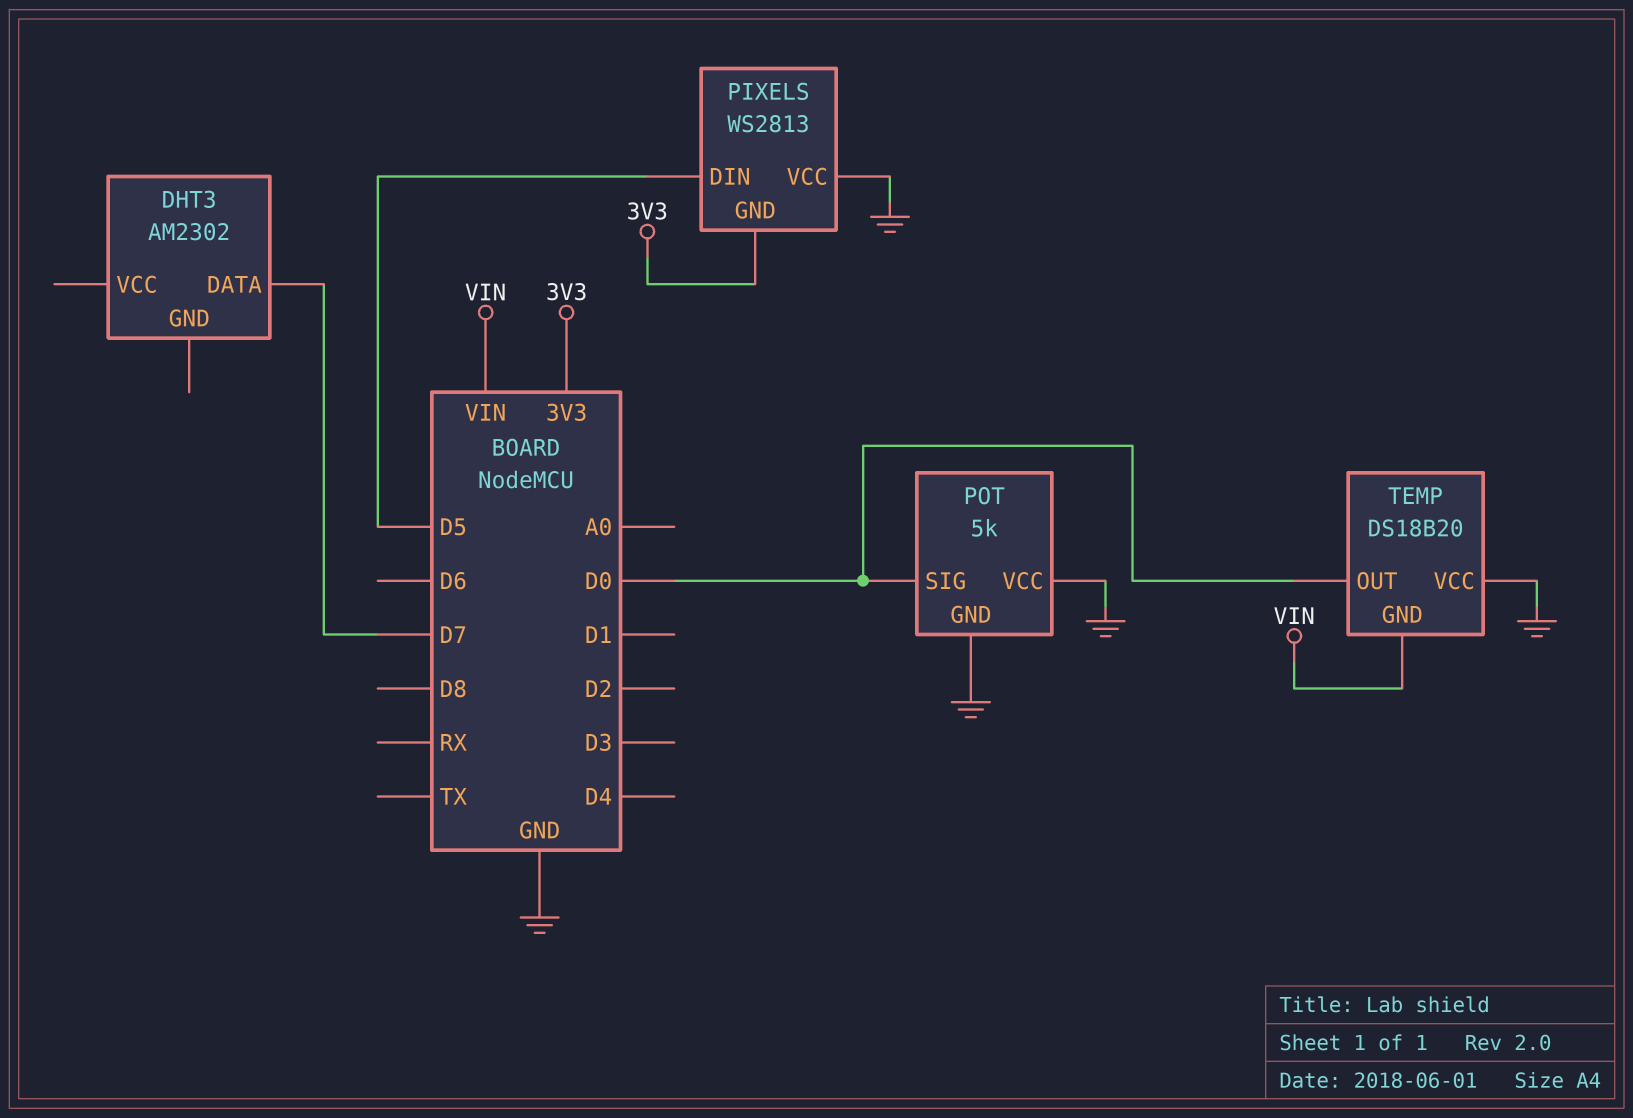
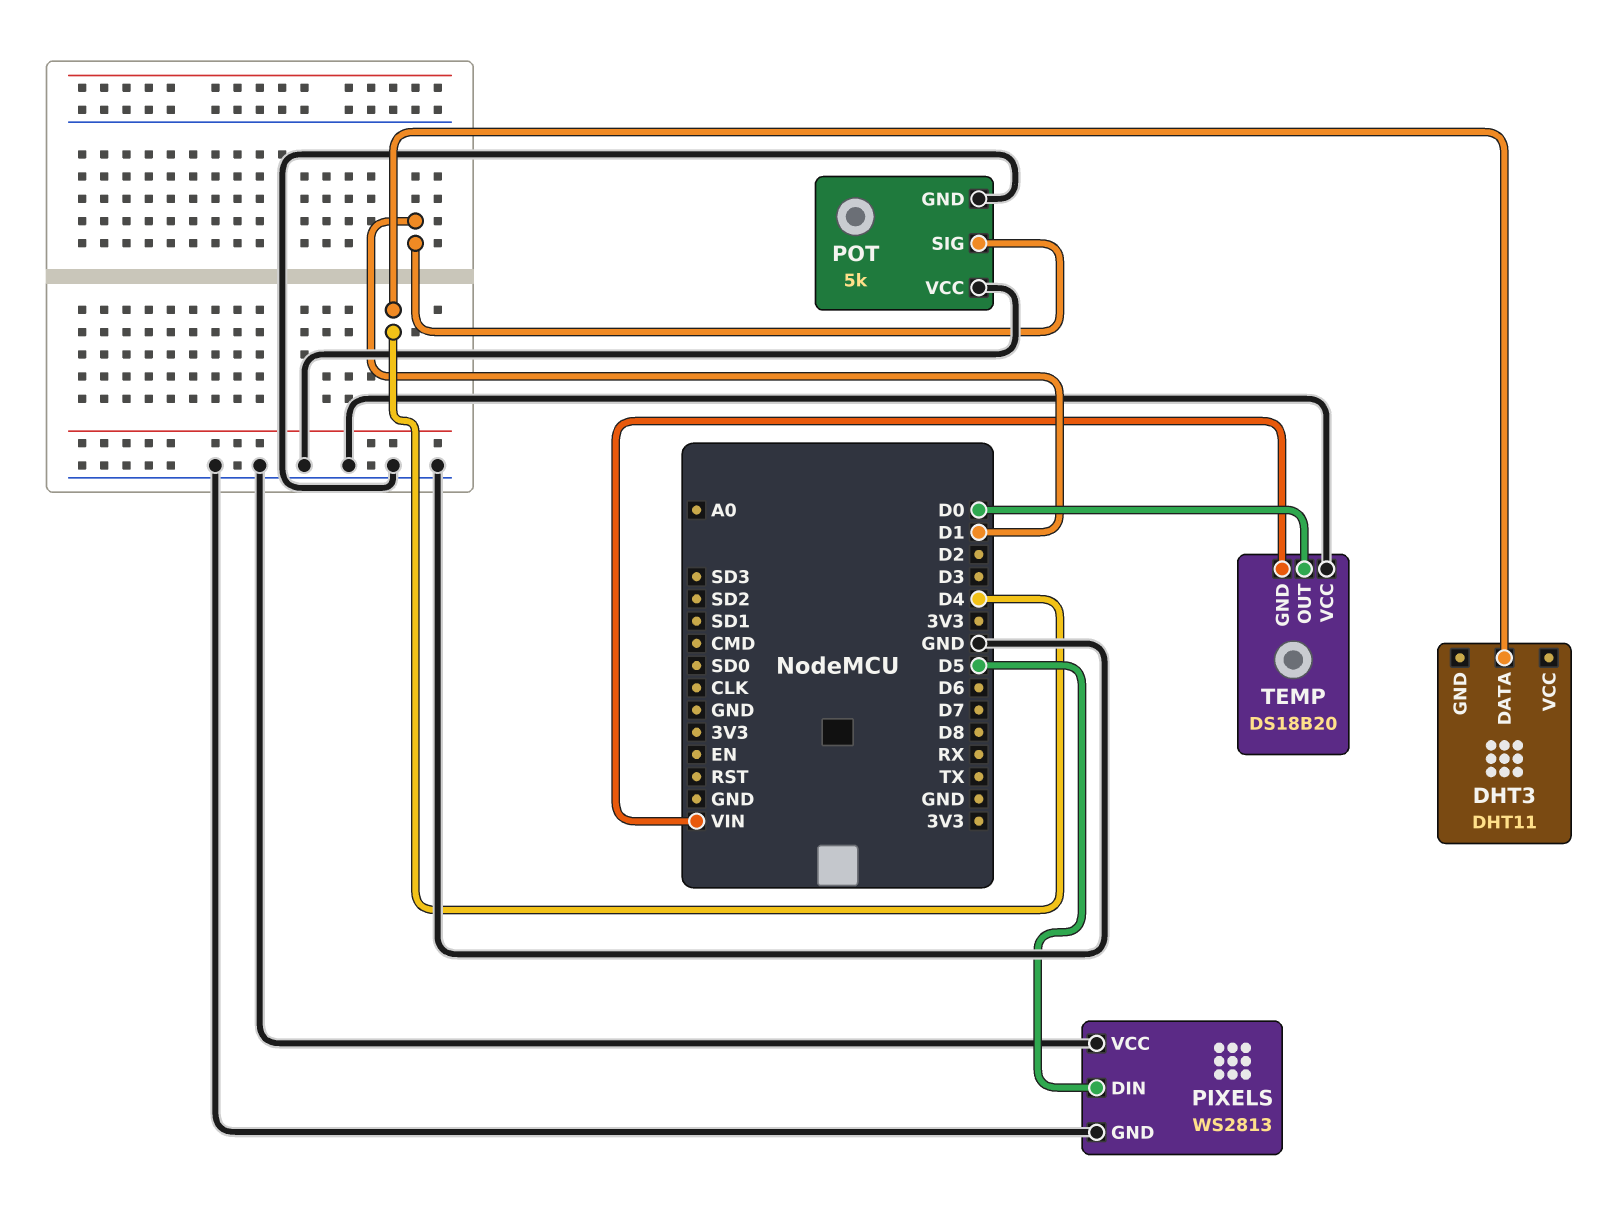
DHT3: AM2302 -> DHT11
DHT3 pin DATA: D7 -> D4
PIXELS pin GND: 3V3 -> GND
POT pin SIG: D0 -> D1

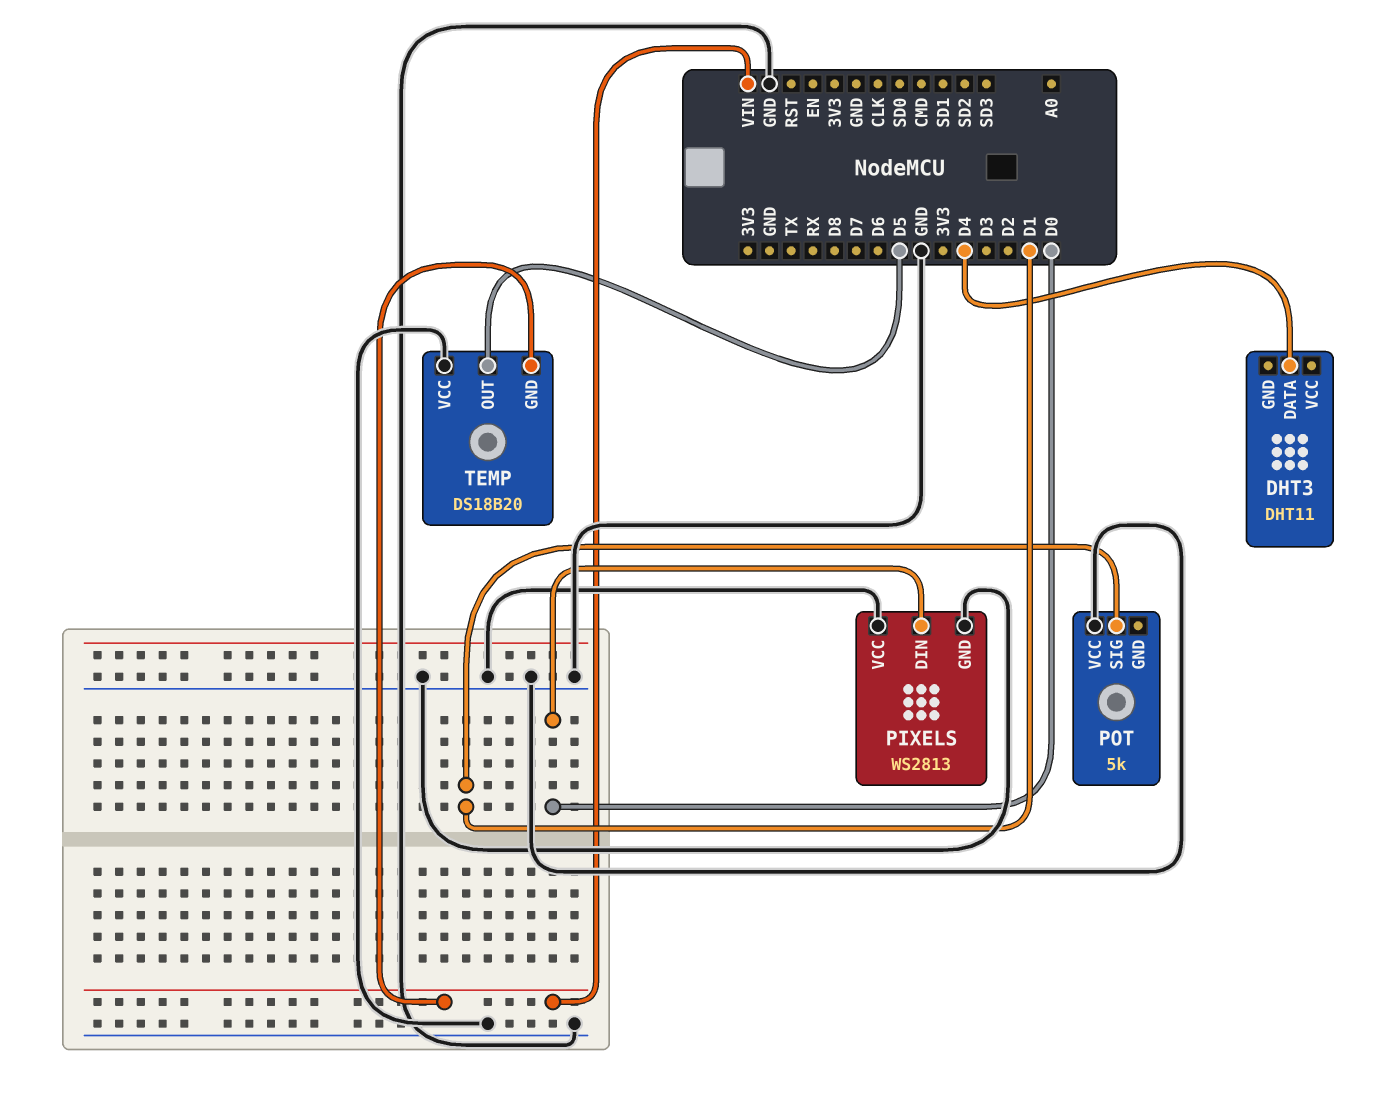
PIXELS pin DIN: D5 -> D0
POT pin GND: GND -> none
TEMP pin OUT: D0 -> D5

